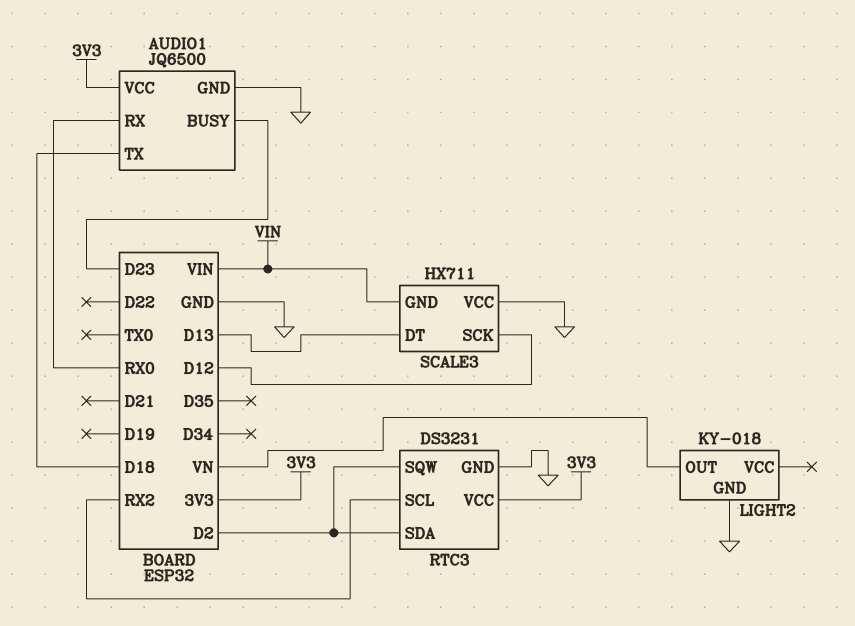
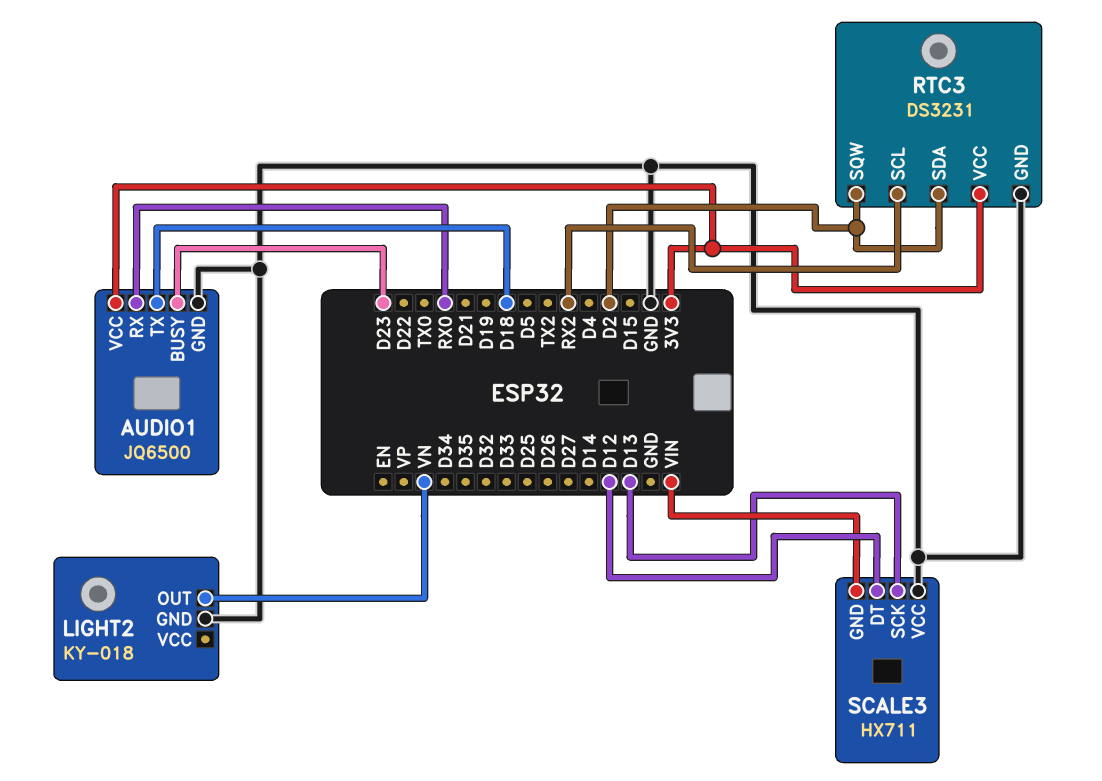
SCALE3 pin DT: D13 -> D12
SCALE3 pin SCK: D12 -> D13

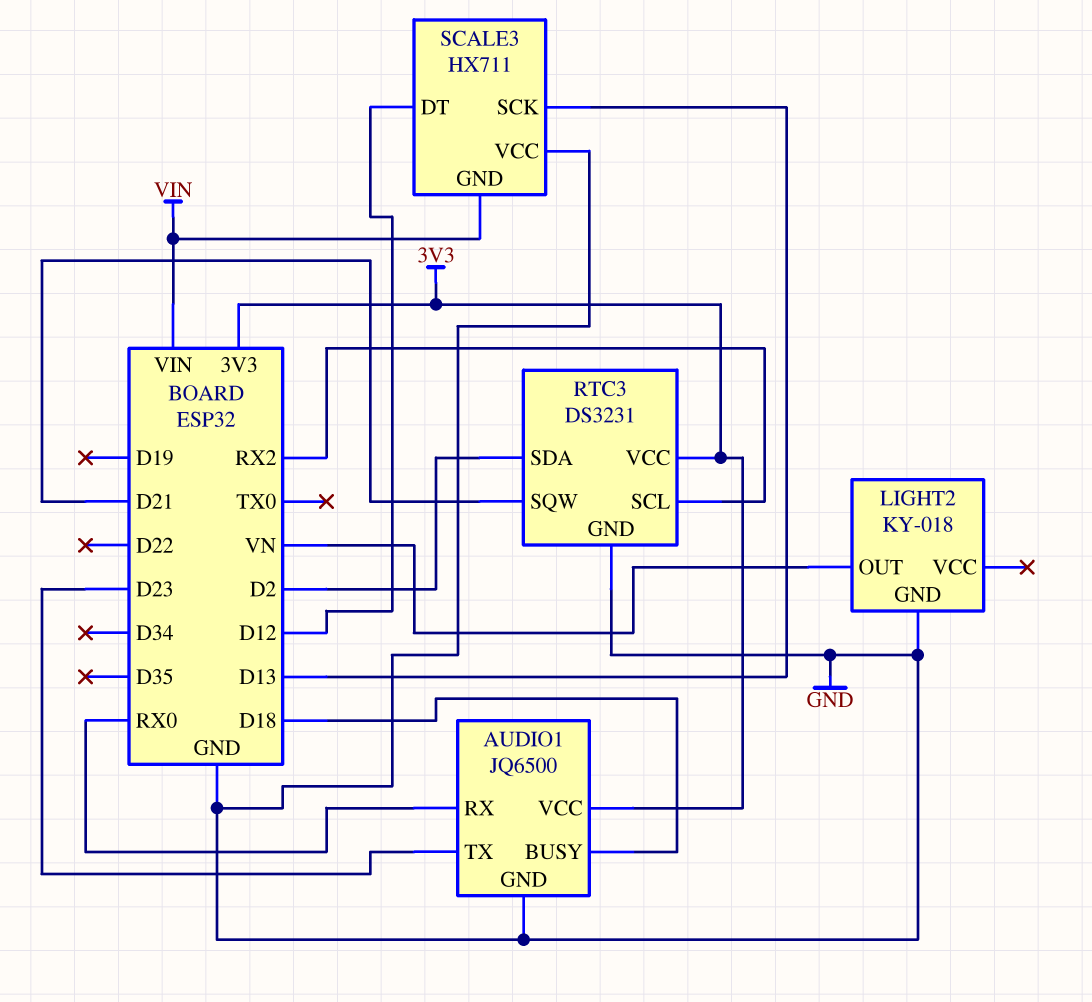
AUDIO1 pin BUSY: D23 -> D18
AUDIO1 pin TX: D18 -> D23
RTC3 pin SQW: D2 -> D21

